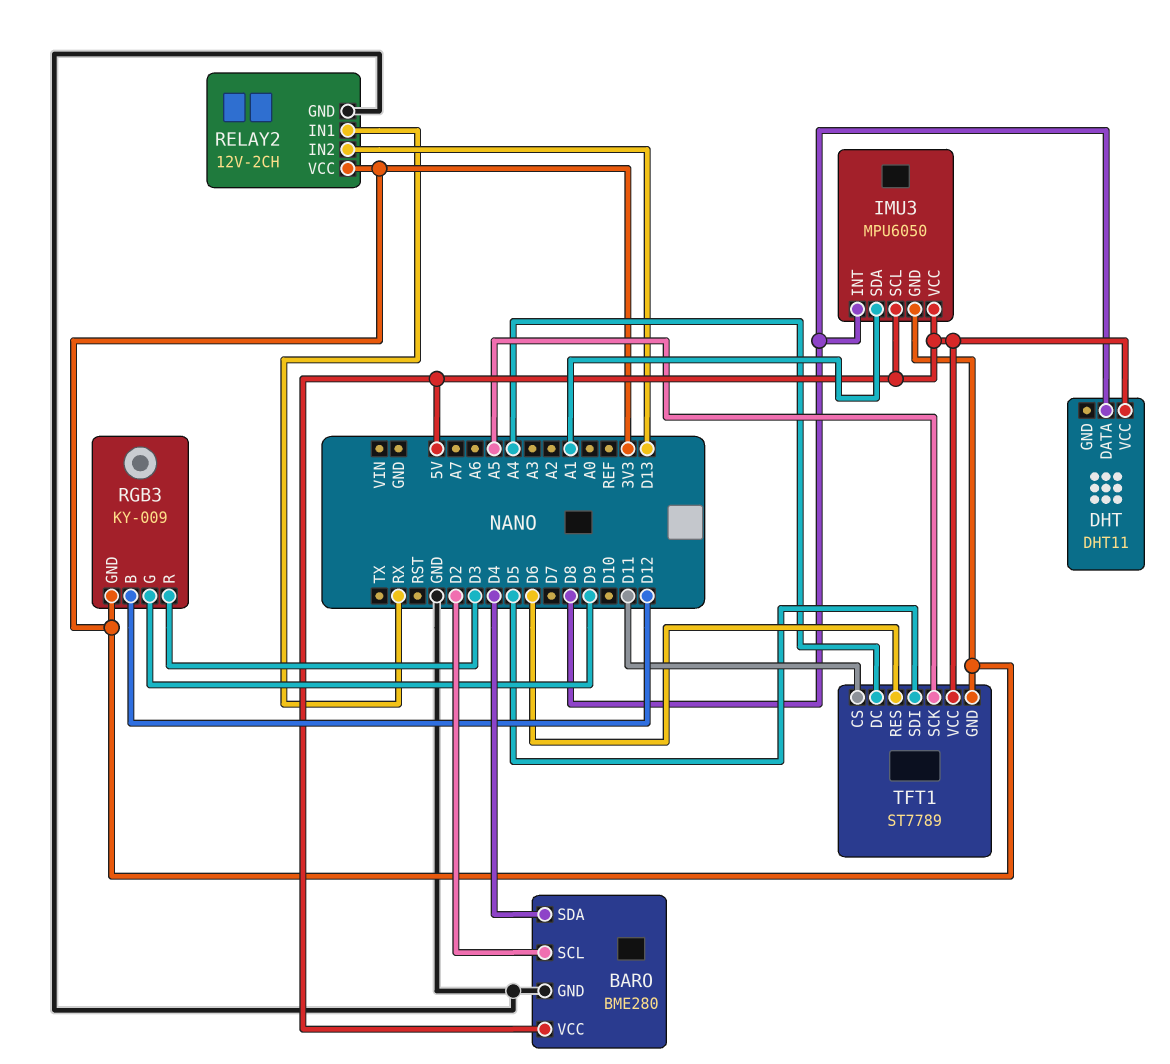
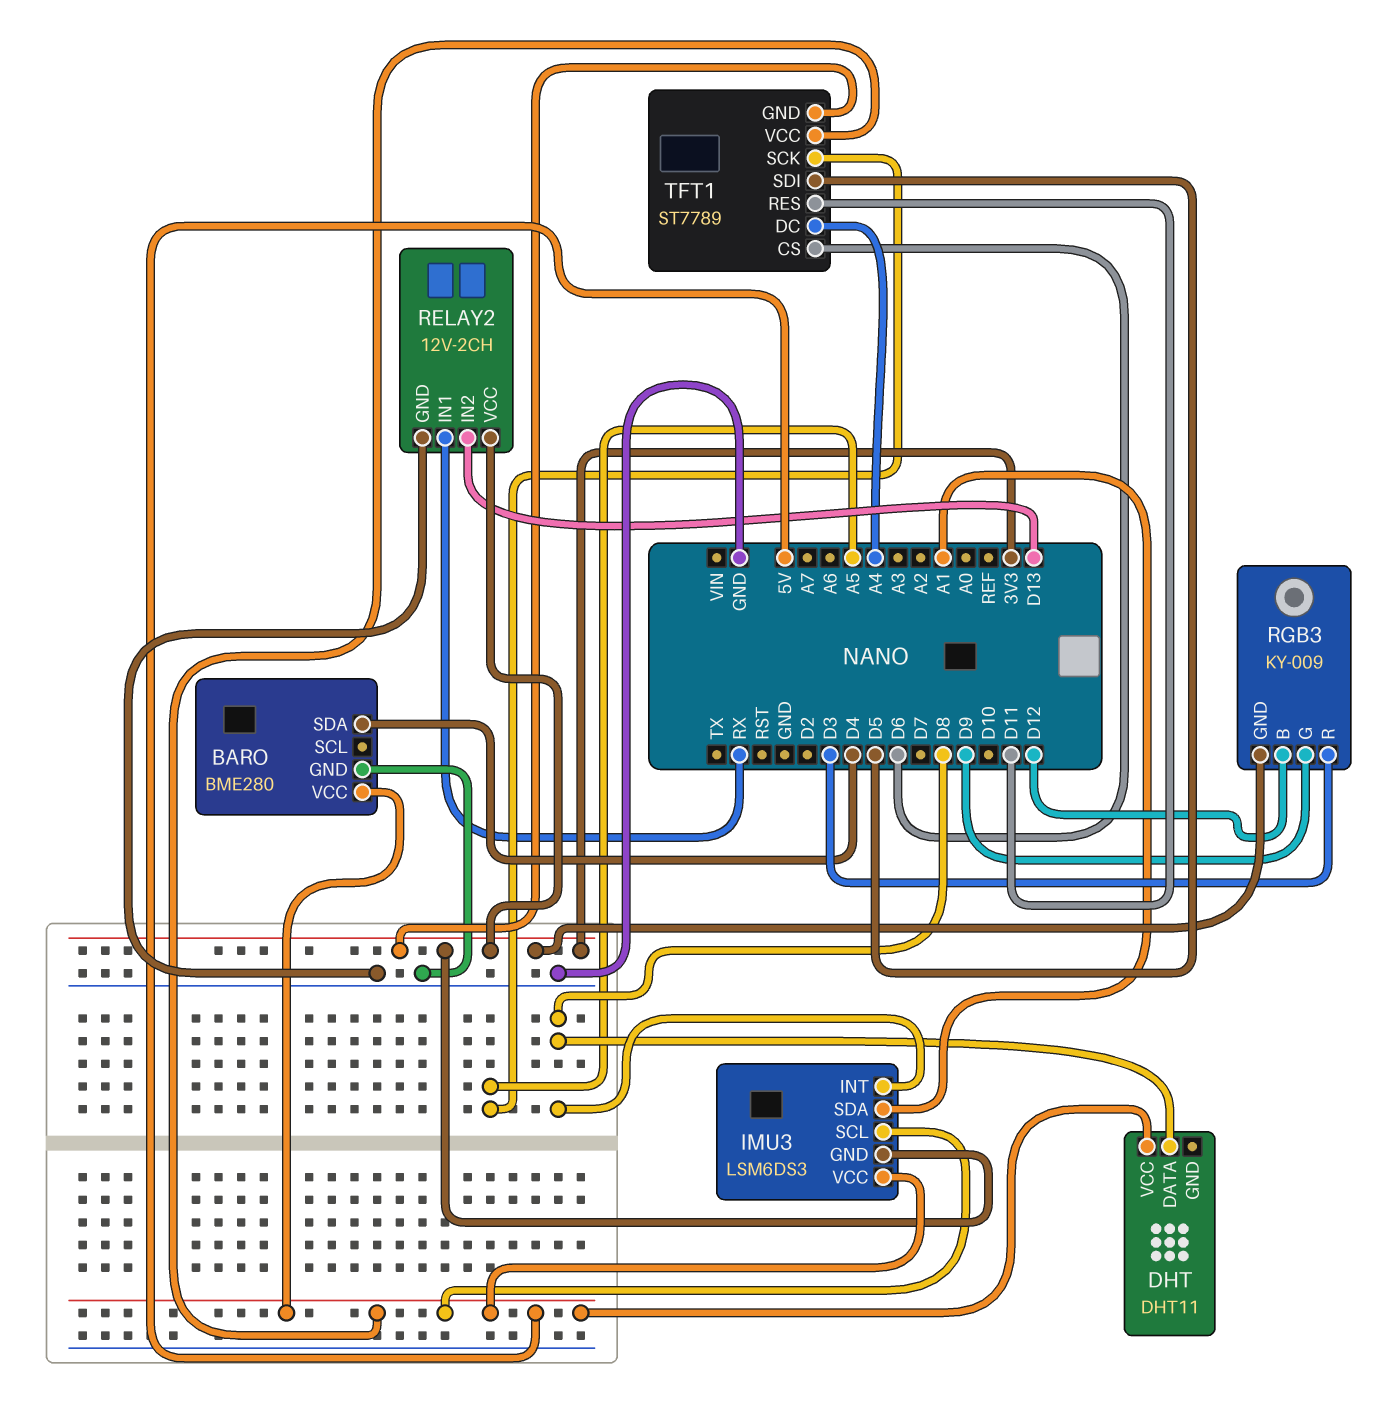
BARO pin SCL: D2 -> none
IMU3: MPU6050 -> LSM6DS3
TFT1 pin CS: D11 -> D6
TFT1 pin RES: D6 -> D11

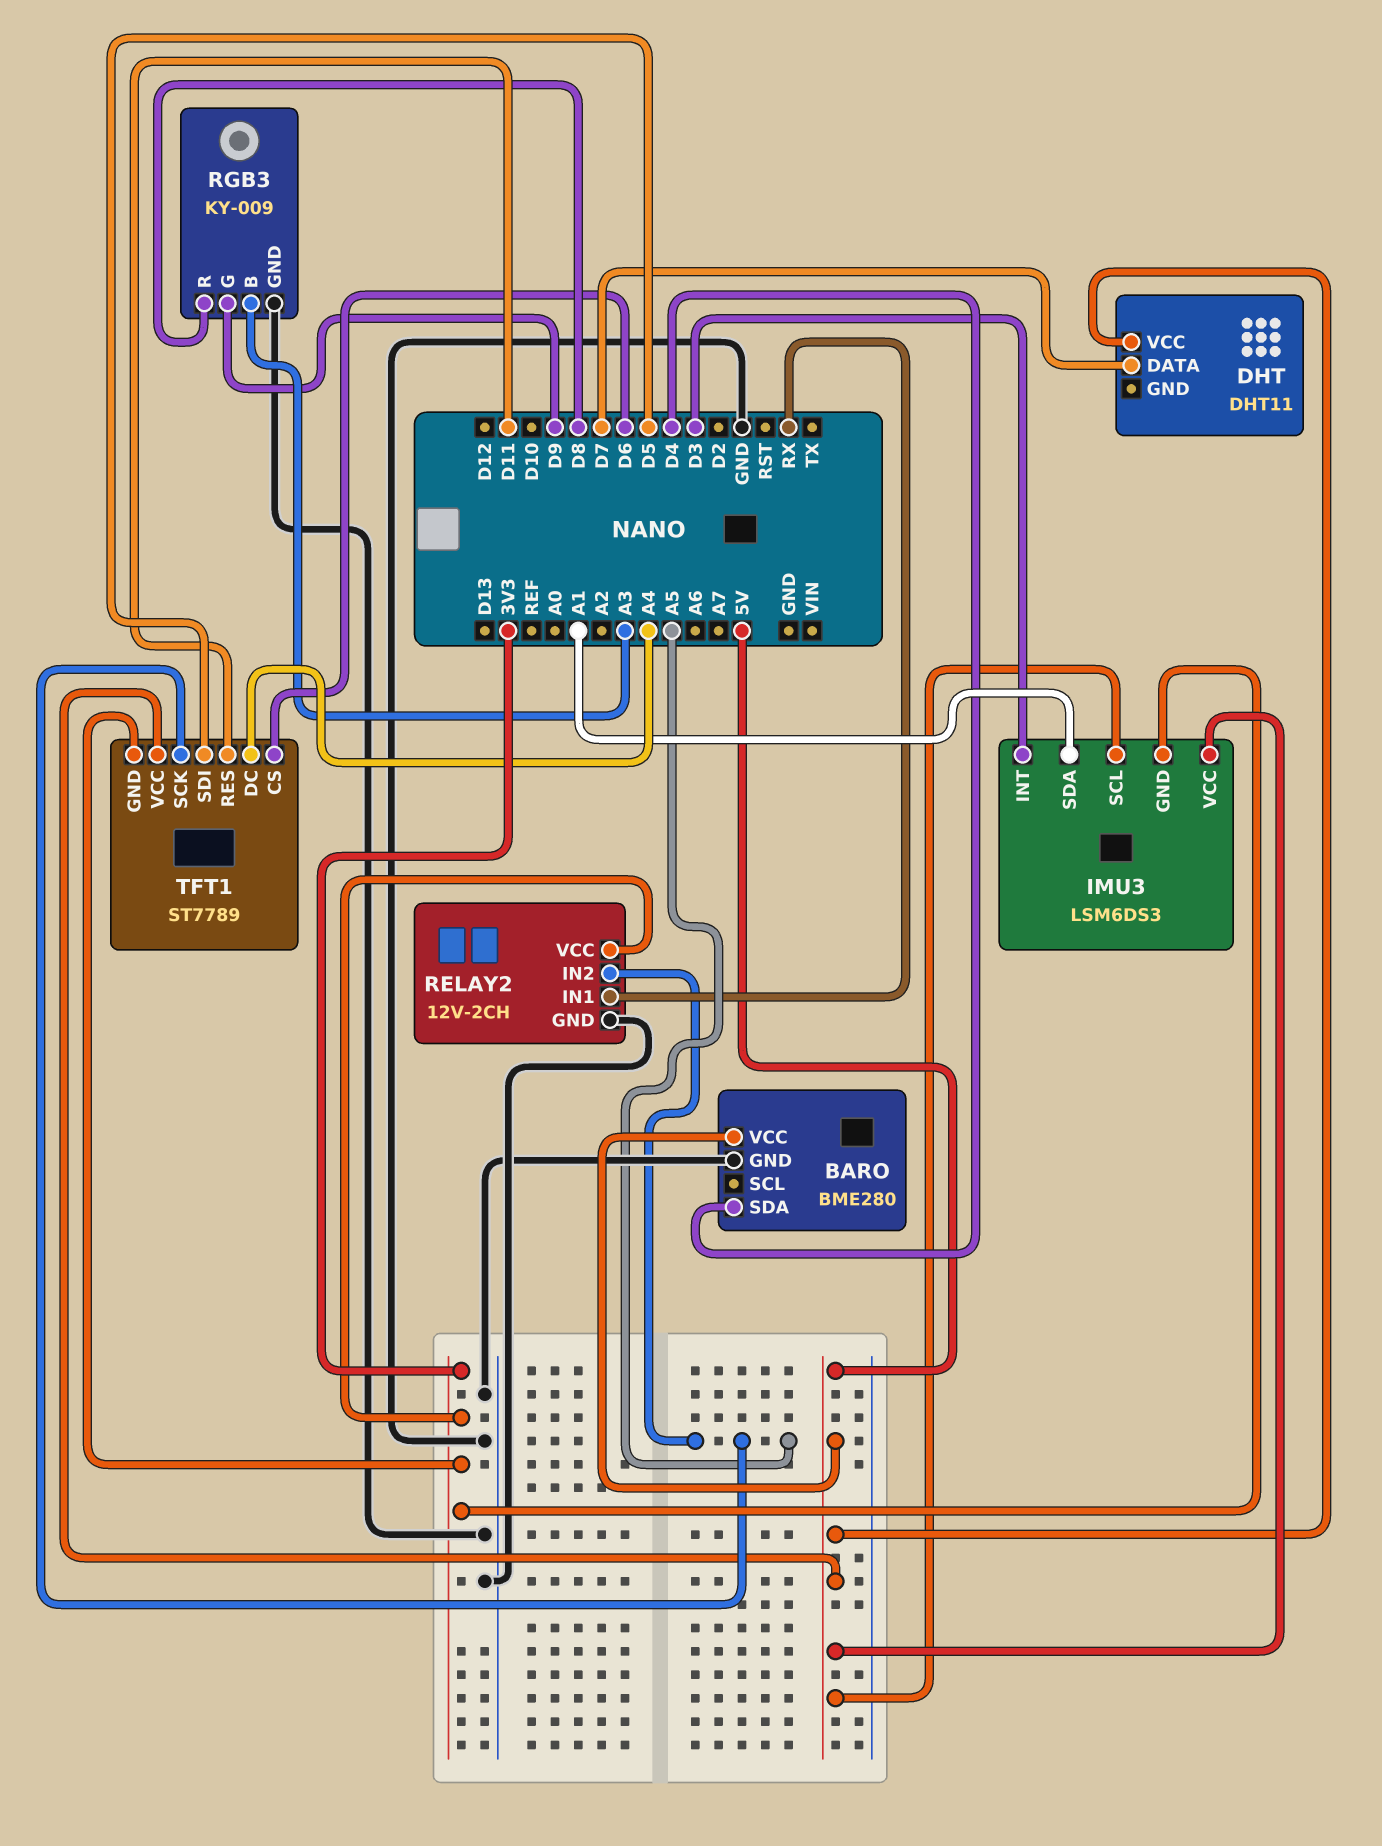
DHT pin DATA: D8 -> D7
IMU3 pin INT: D8 -> D3
RELAY2 pin IN2: D13 -> A5
RGB3 pin B: D12 -> A3
RGB3 pin GND: 3V3 -> GND
RGB3 pin R: D3 -> D8

